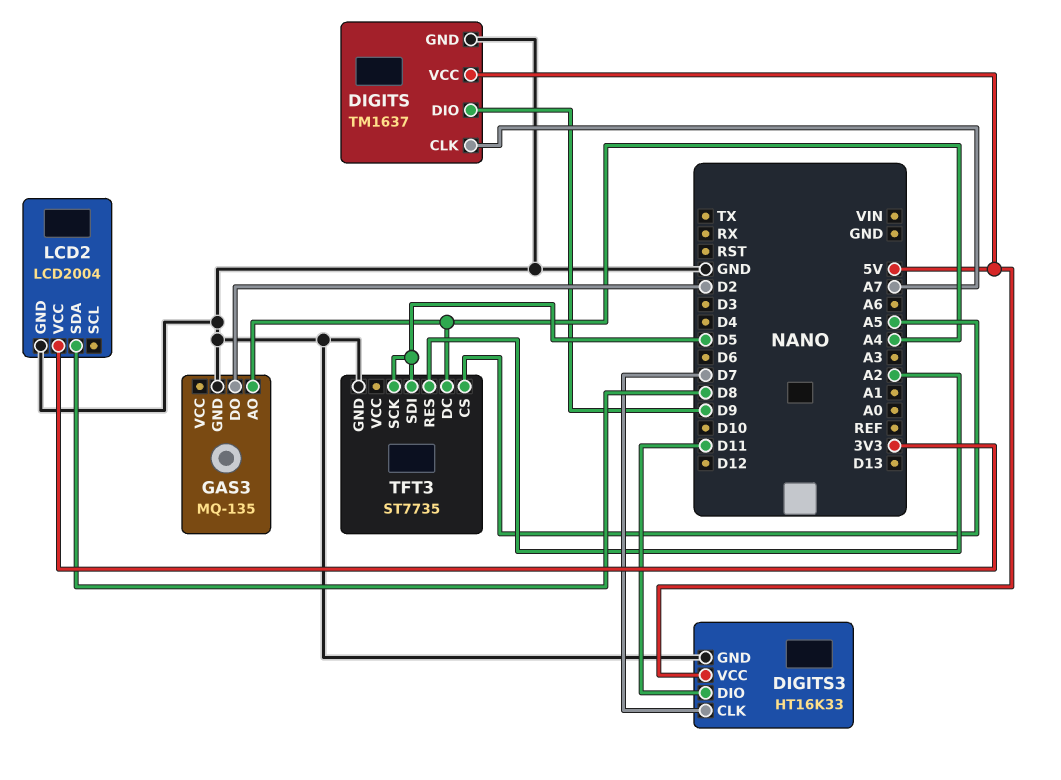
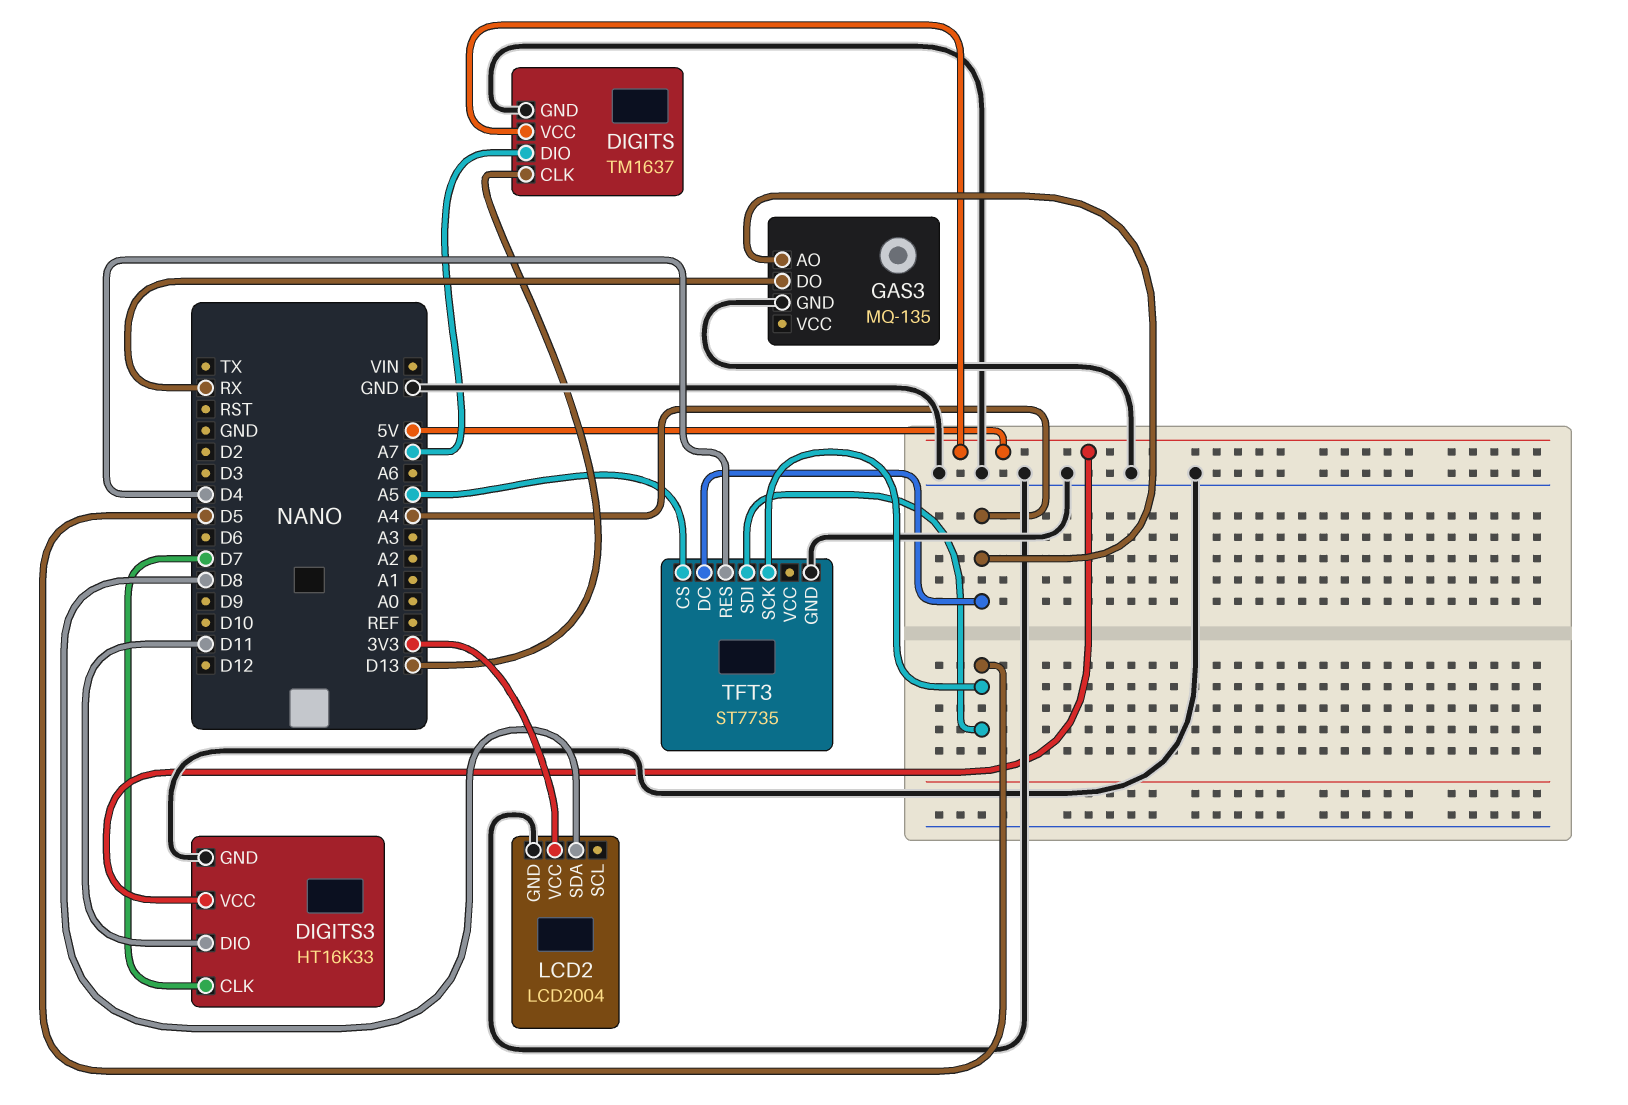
DIGITS pin CLK: A7 -> D13
DIGITS pin DIO: D9 -> A7
GAS3 pin DO: D2 -> RX
TFT3 pin RES: A2 -> D4

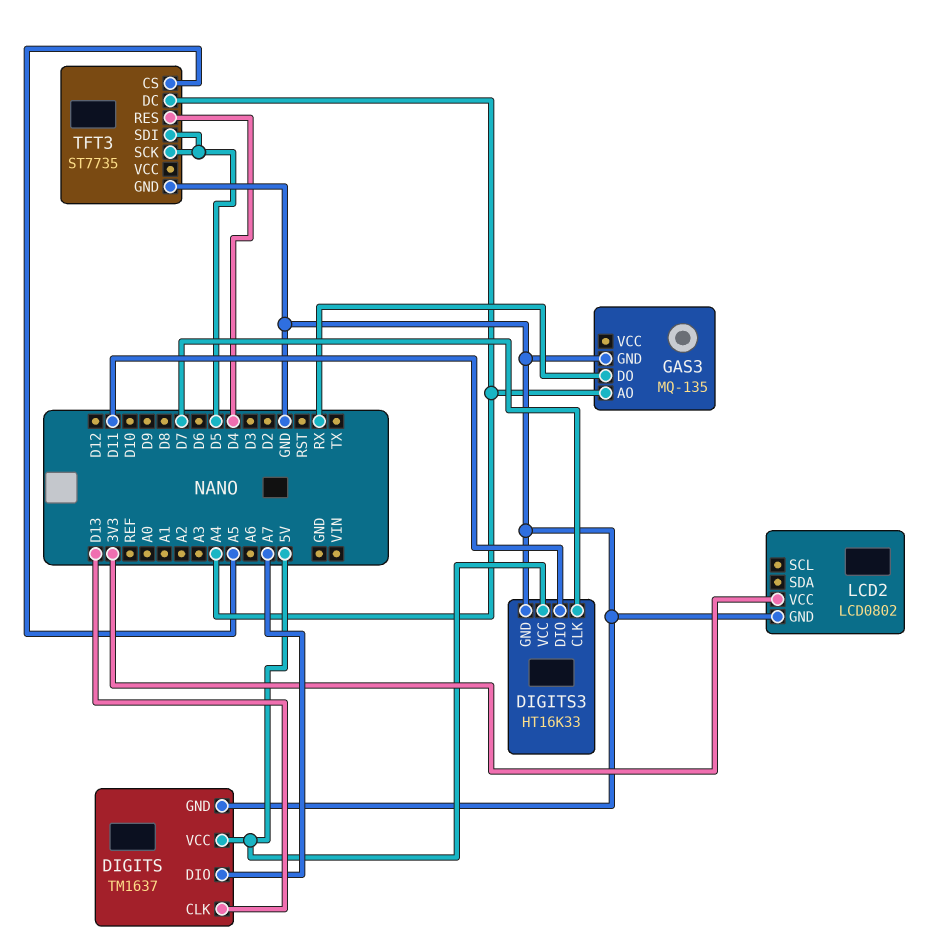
LCD2: LCD2004 -> LCD0802
LCD2 pin SDA: D8 -> none

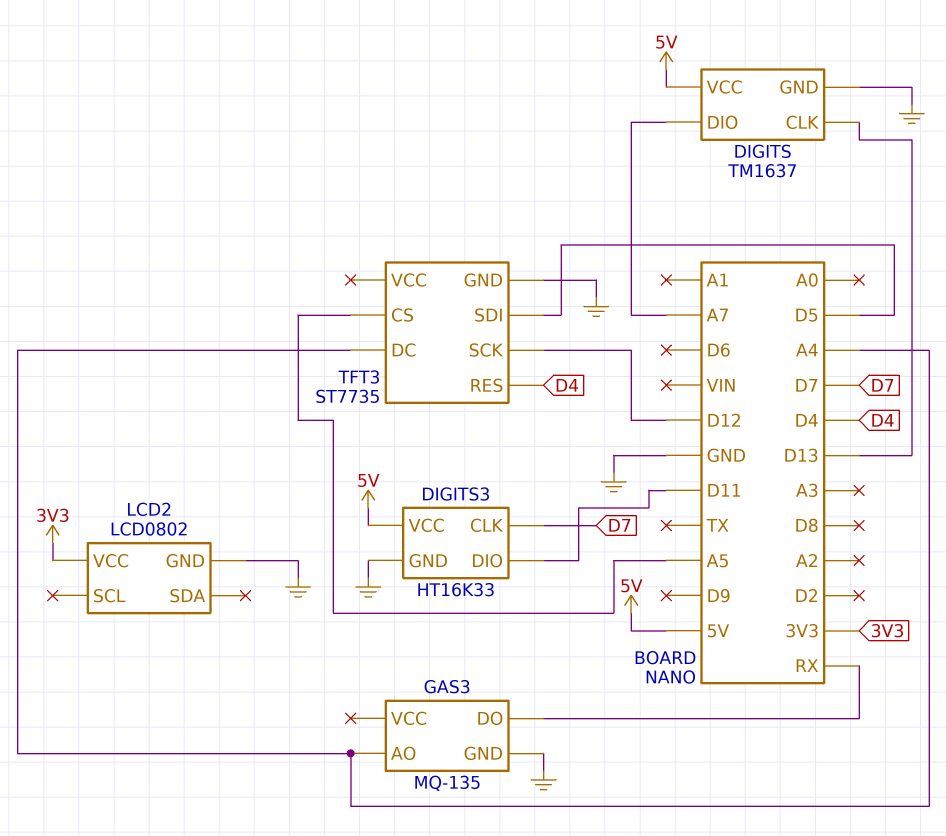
TFT3 pin SCK: D5 -> D12

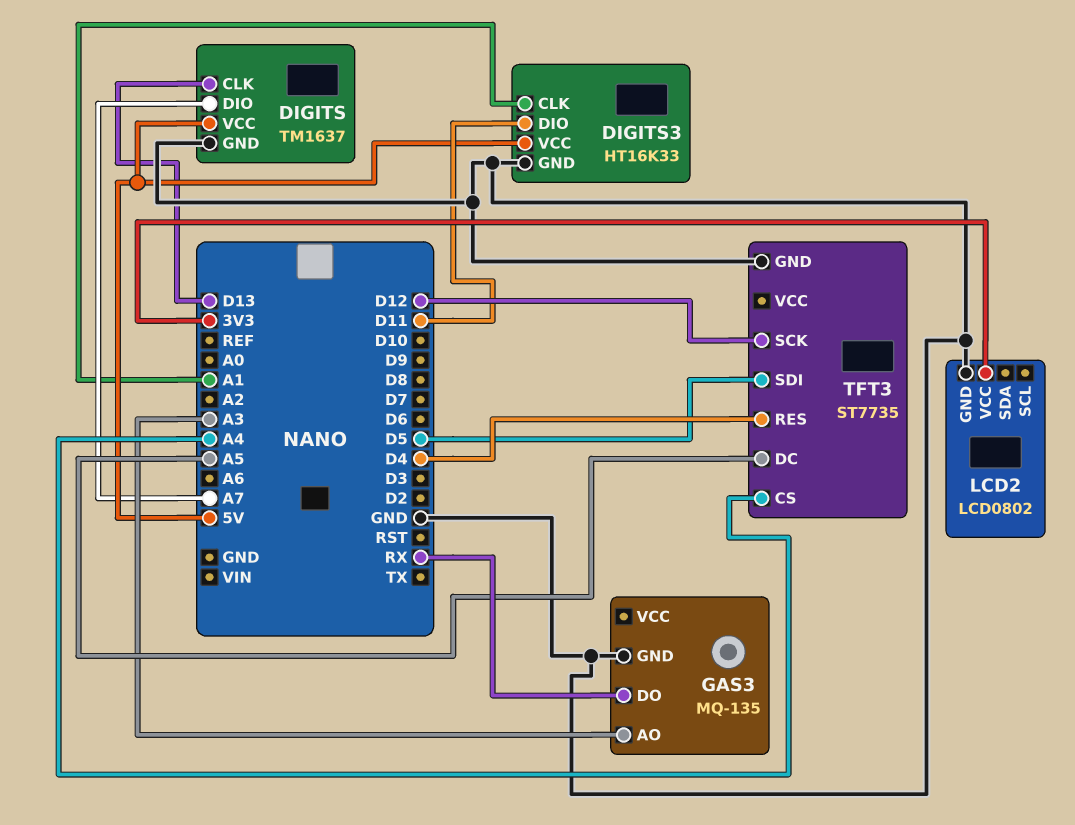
DIGITS3 pin CLK: D7 -> A1
GAS3 pin AO: A4 -> A3
TFT3 pin CS: A5 -> A4
TFT3 pin DC: A4 -> A5

